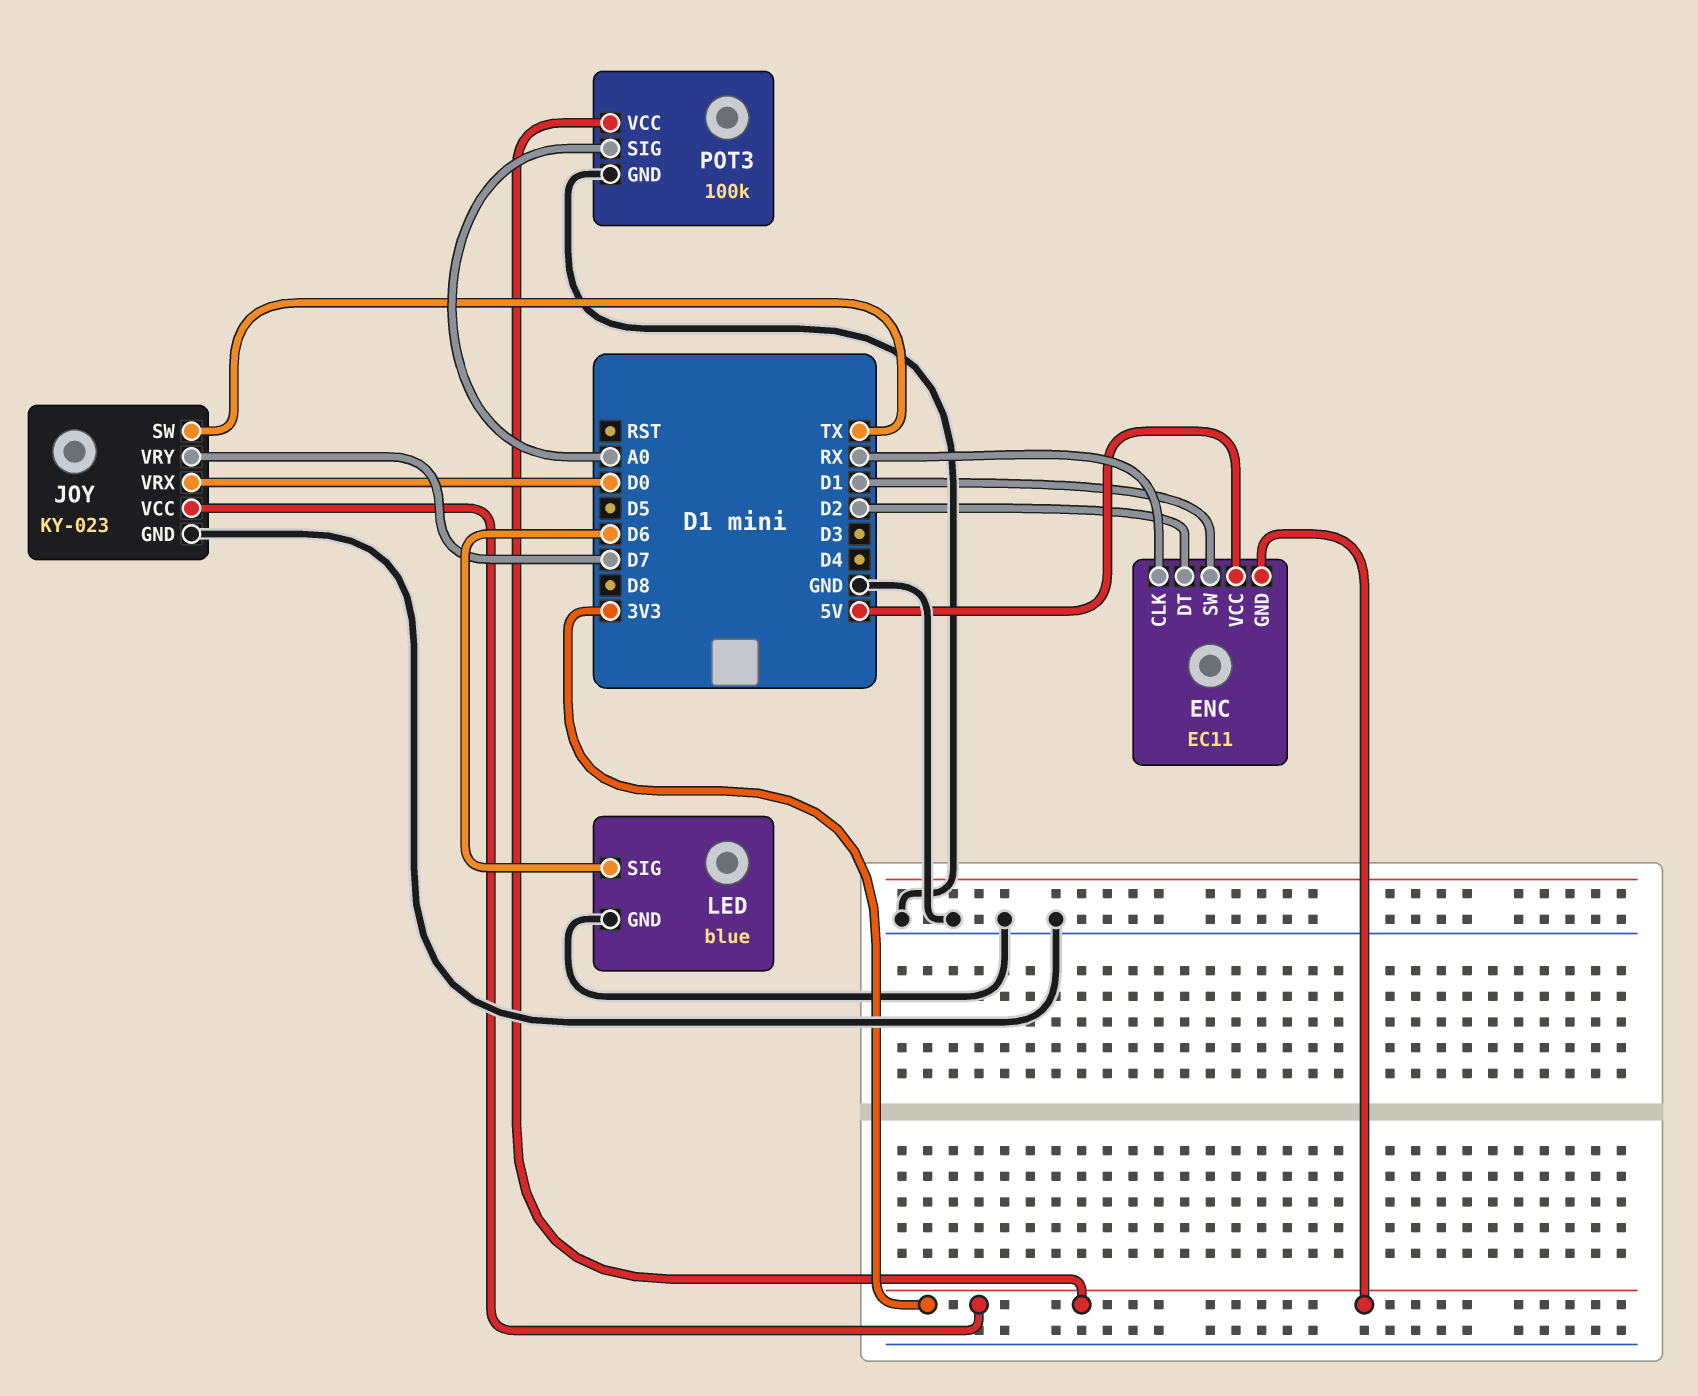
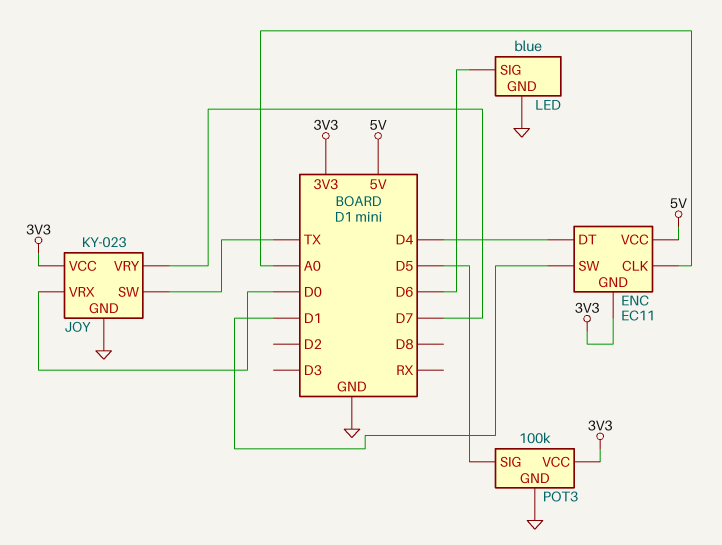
ENC pin CLK: RX -> A0
ENC pin DT: D2 -> D4
POT3 pin SIG: A0 -> D5

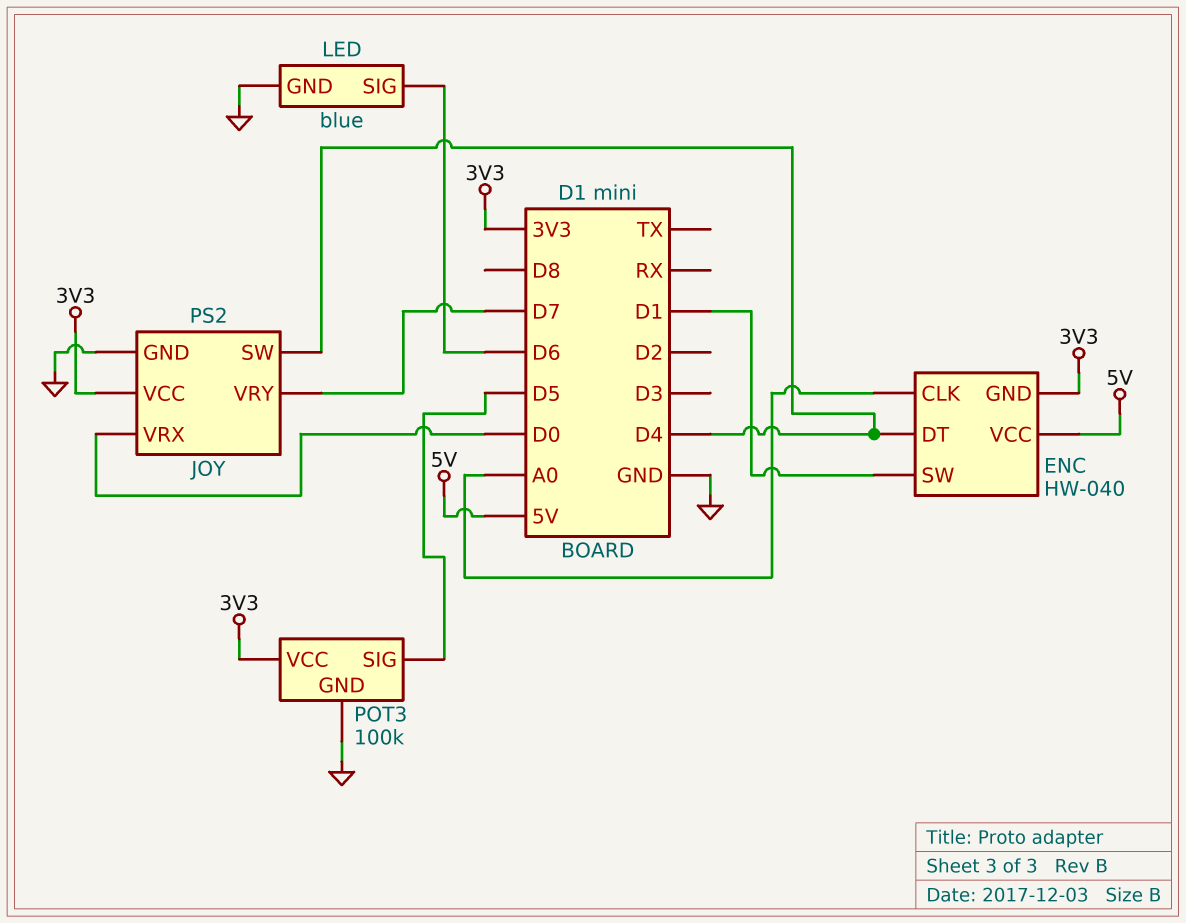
ENC: EC11 -> HW-040
JOY: KY-023 -> PS2
JOY pin SW: TX -> D4

